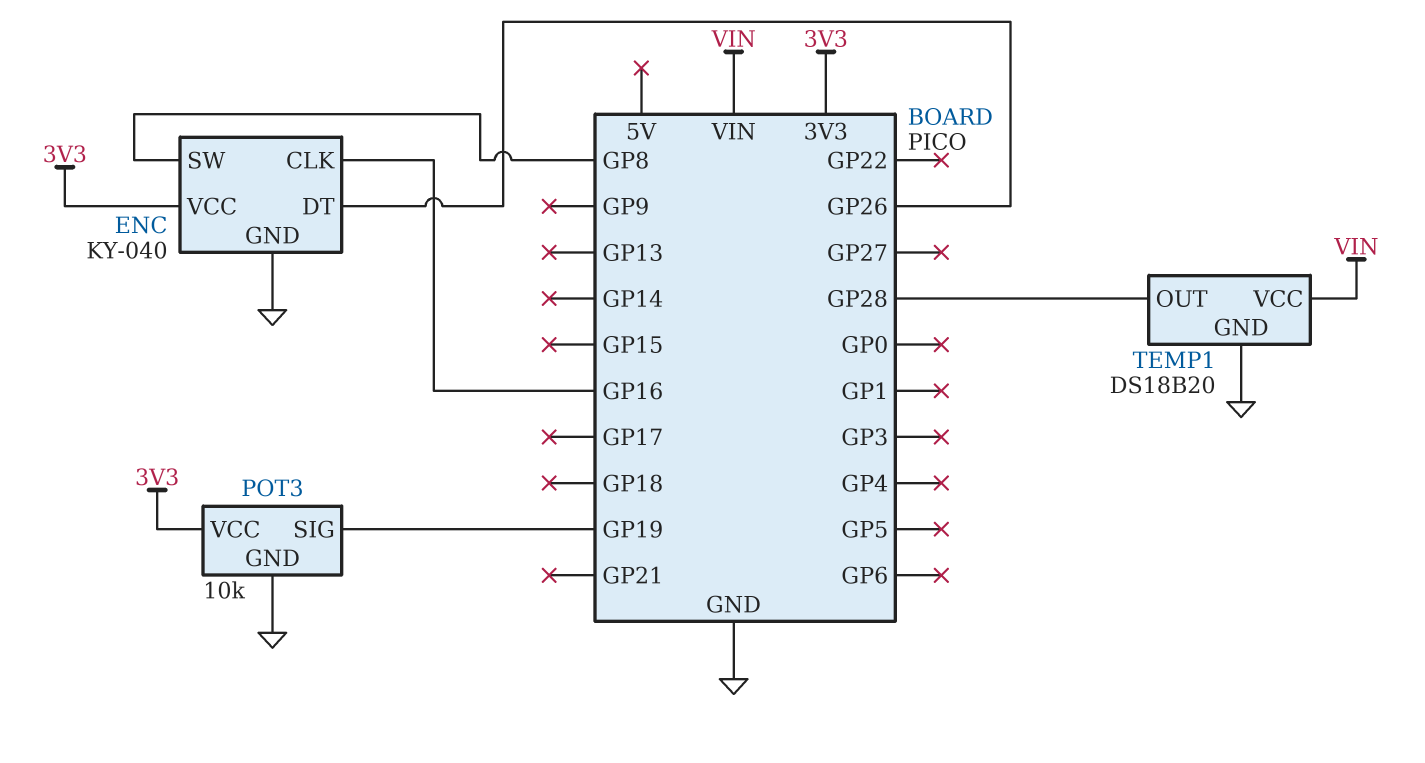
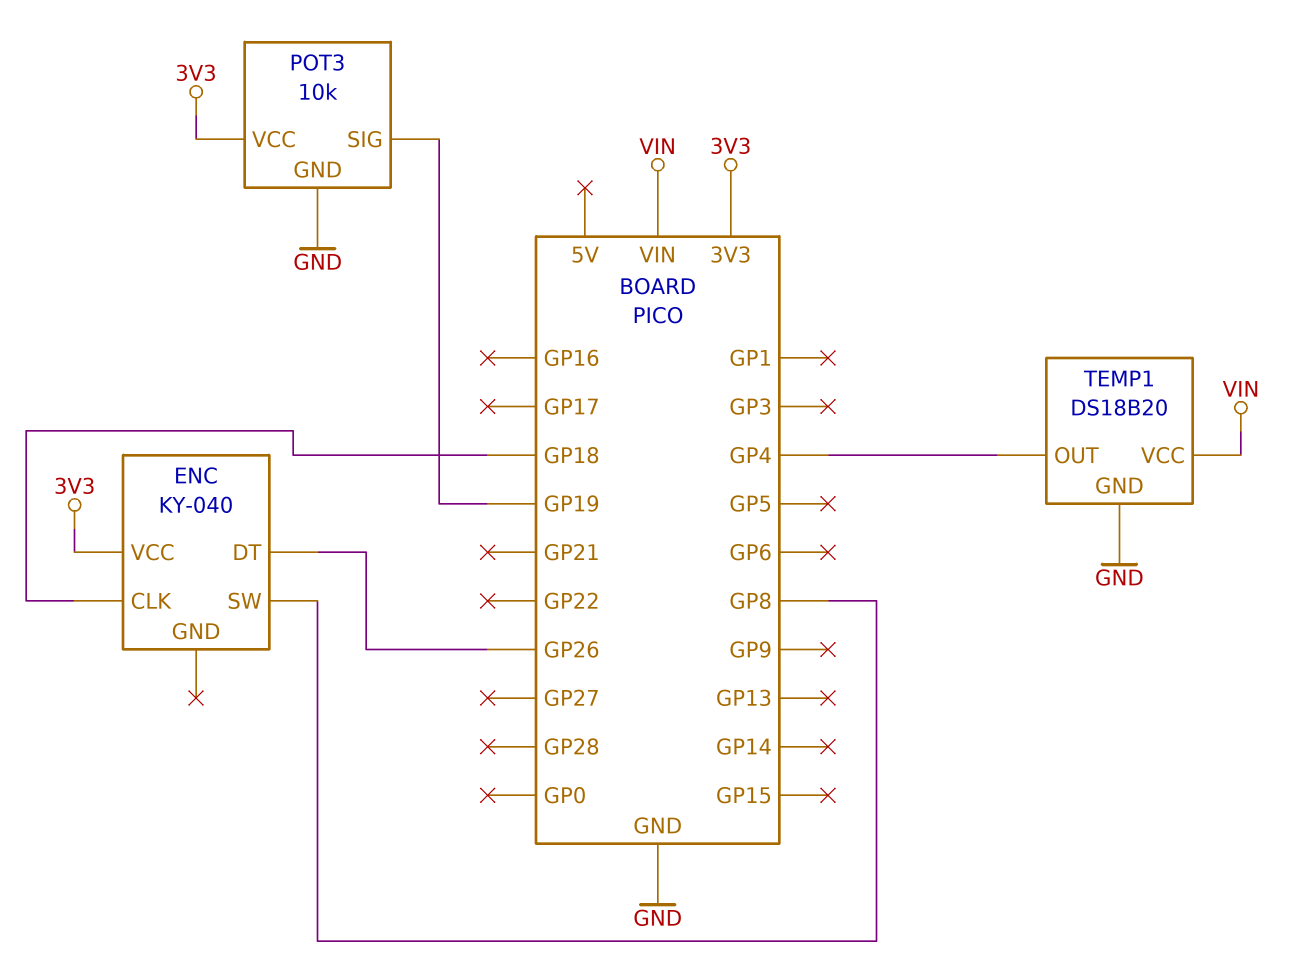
ENC pin CLK: GP16 -> GP18
ENC pin GND: GND -> none
TEMP1 pin OUT: GP28 -> GP4

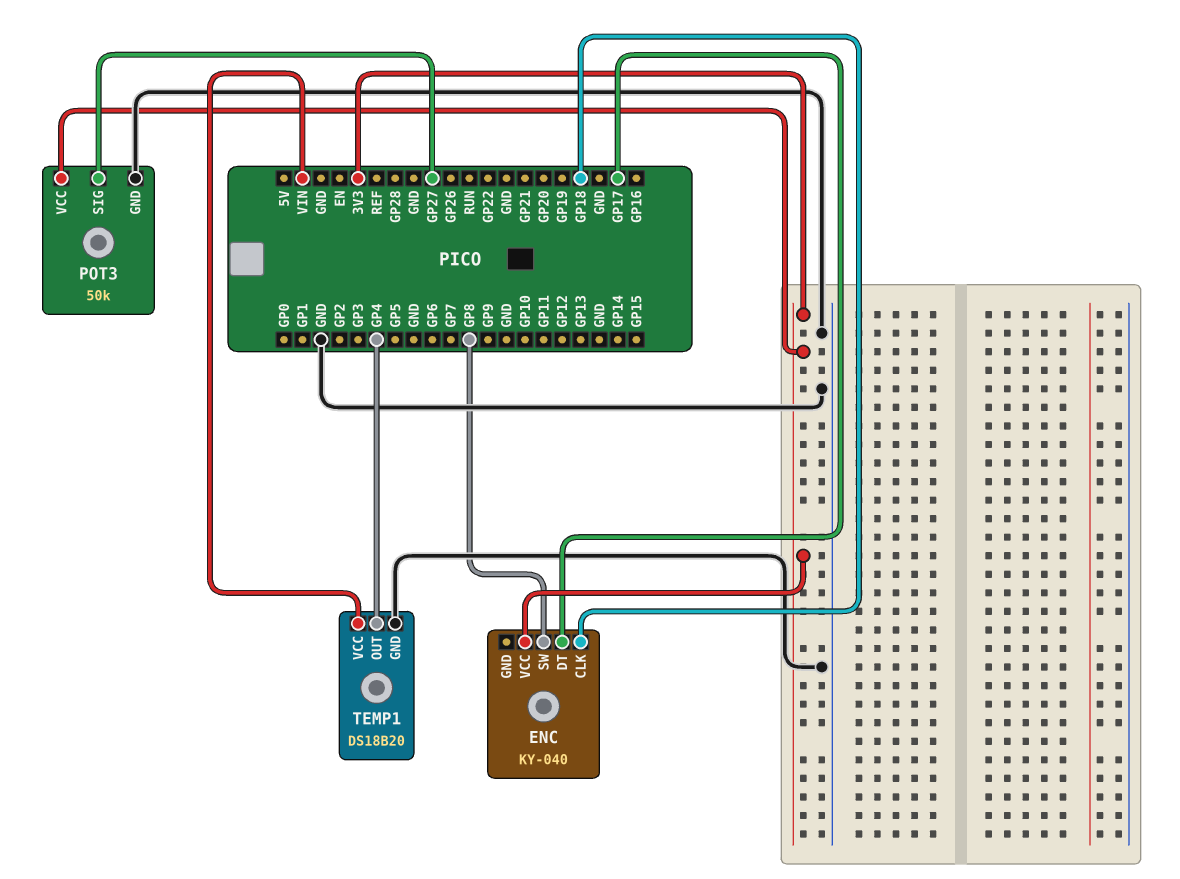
ENC pin DT: GP26 -> GP17
POT3: 10k -> 50k
POT3 pin SIG: GP19 -> GP27

